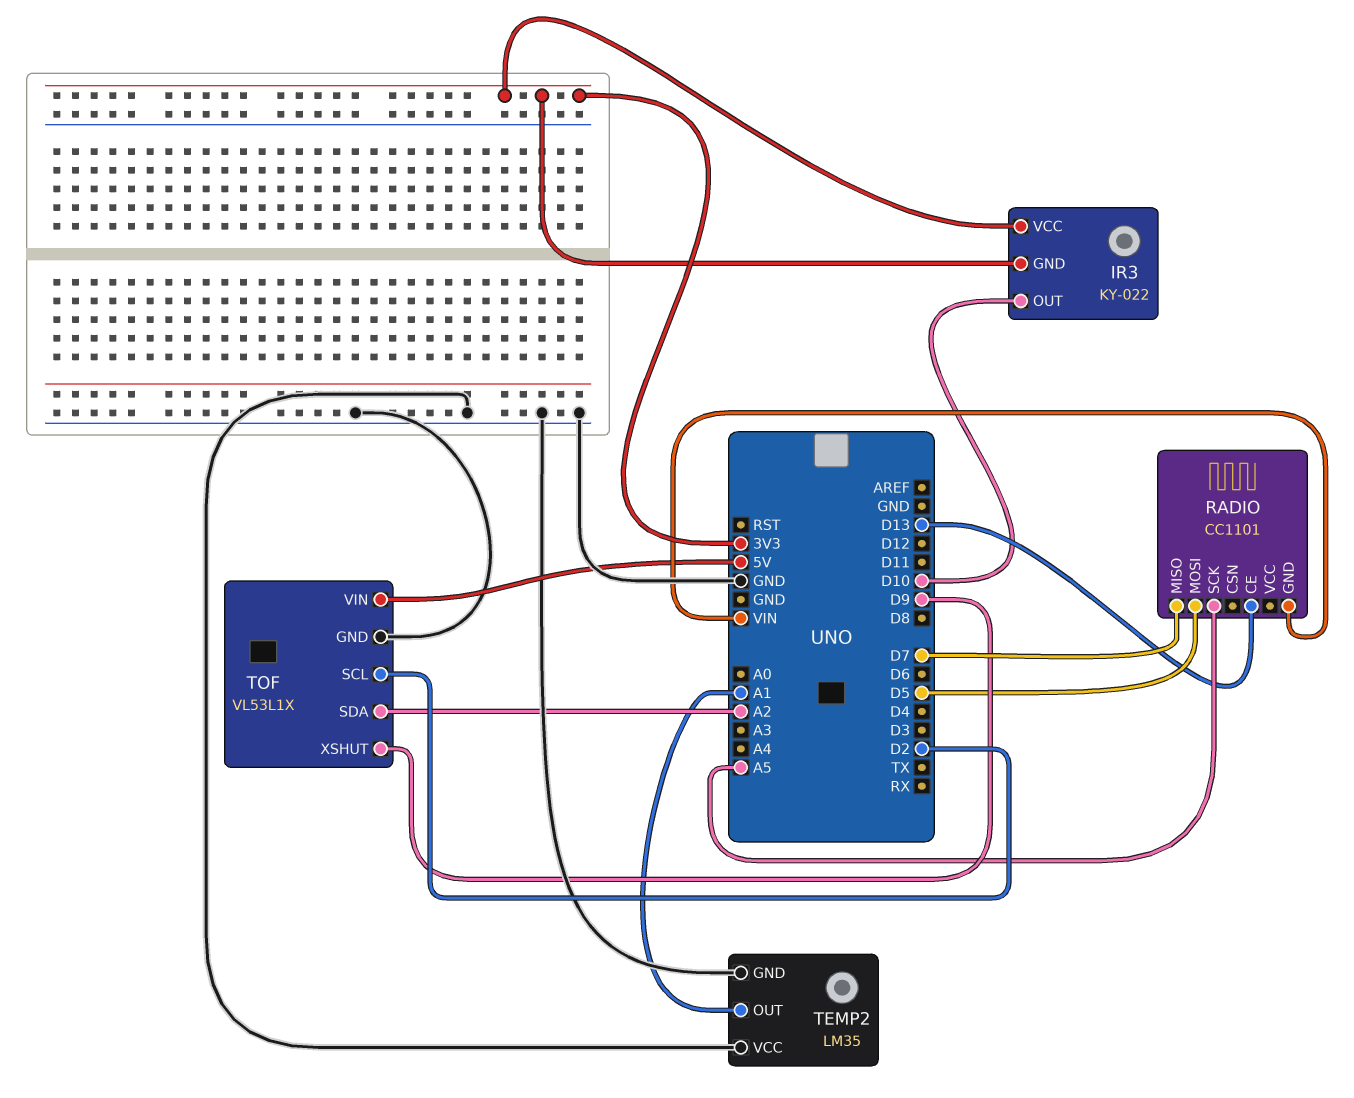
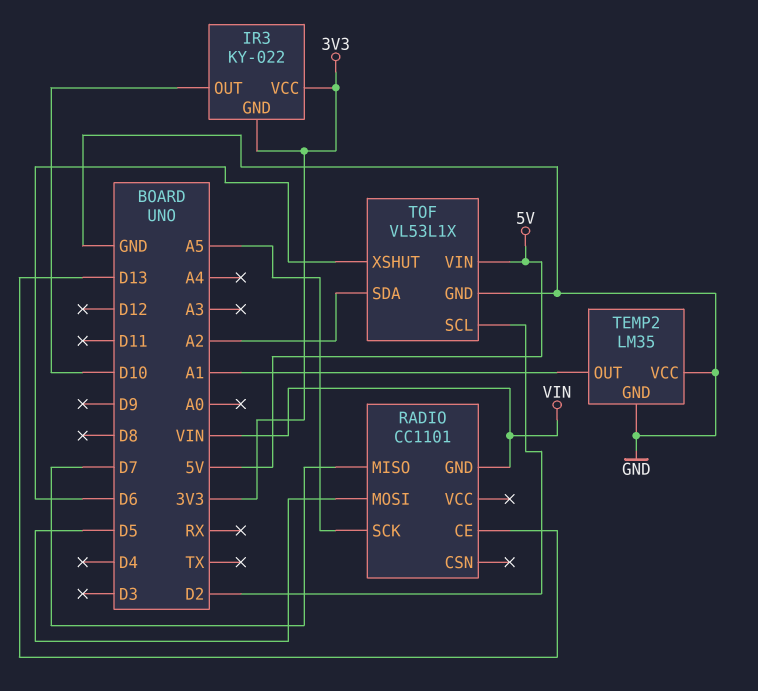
TOF pin XSHUT: D9 -> D6

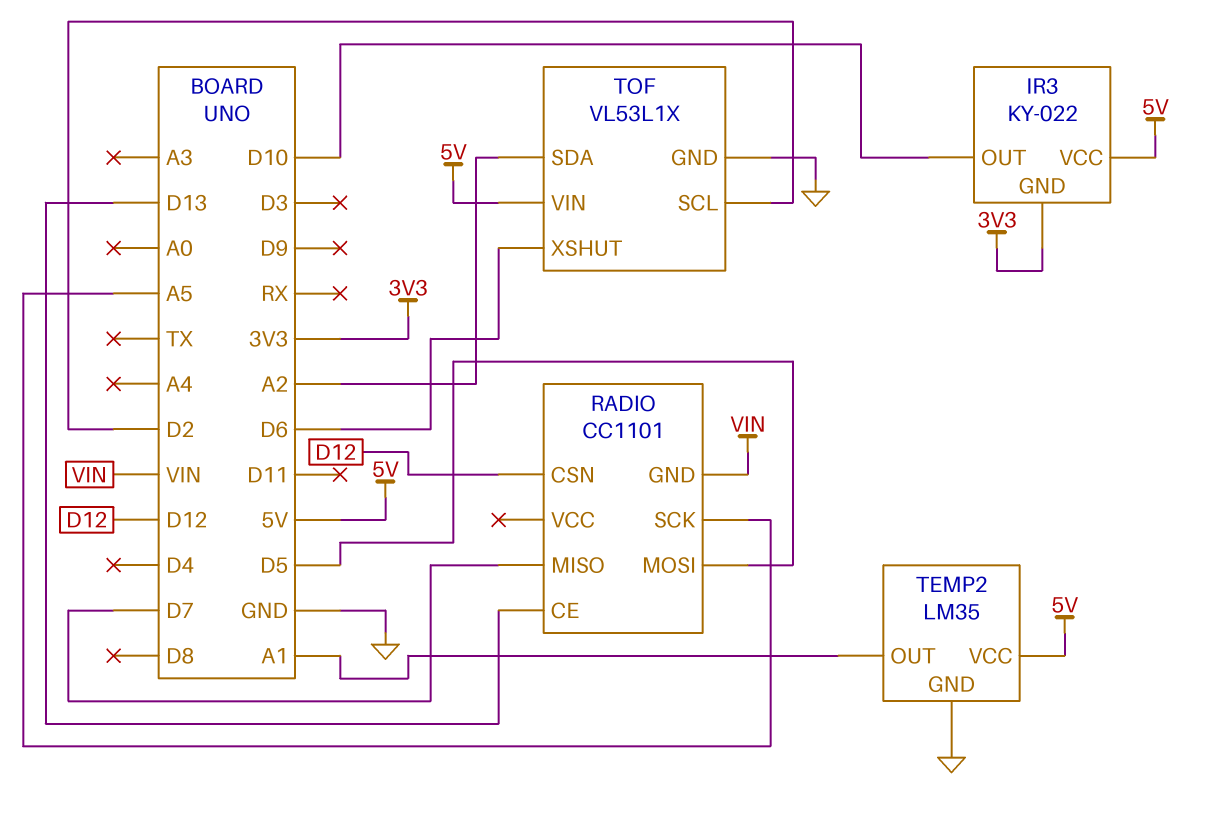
IR3 pin VCC: 3V3 -> 5V
RADIO pin CSN: none -> D12
TEMP2 pin VCC: GND -> 5V

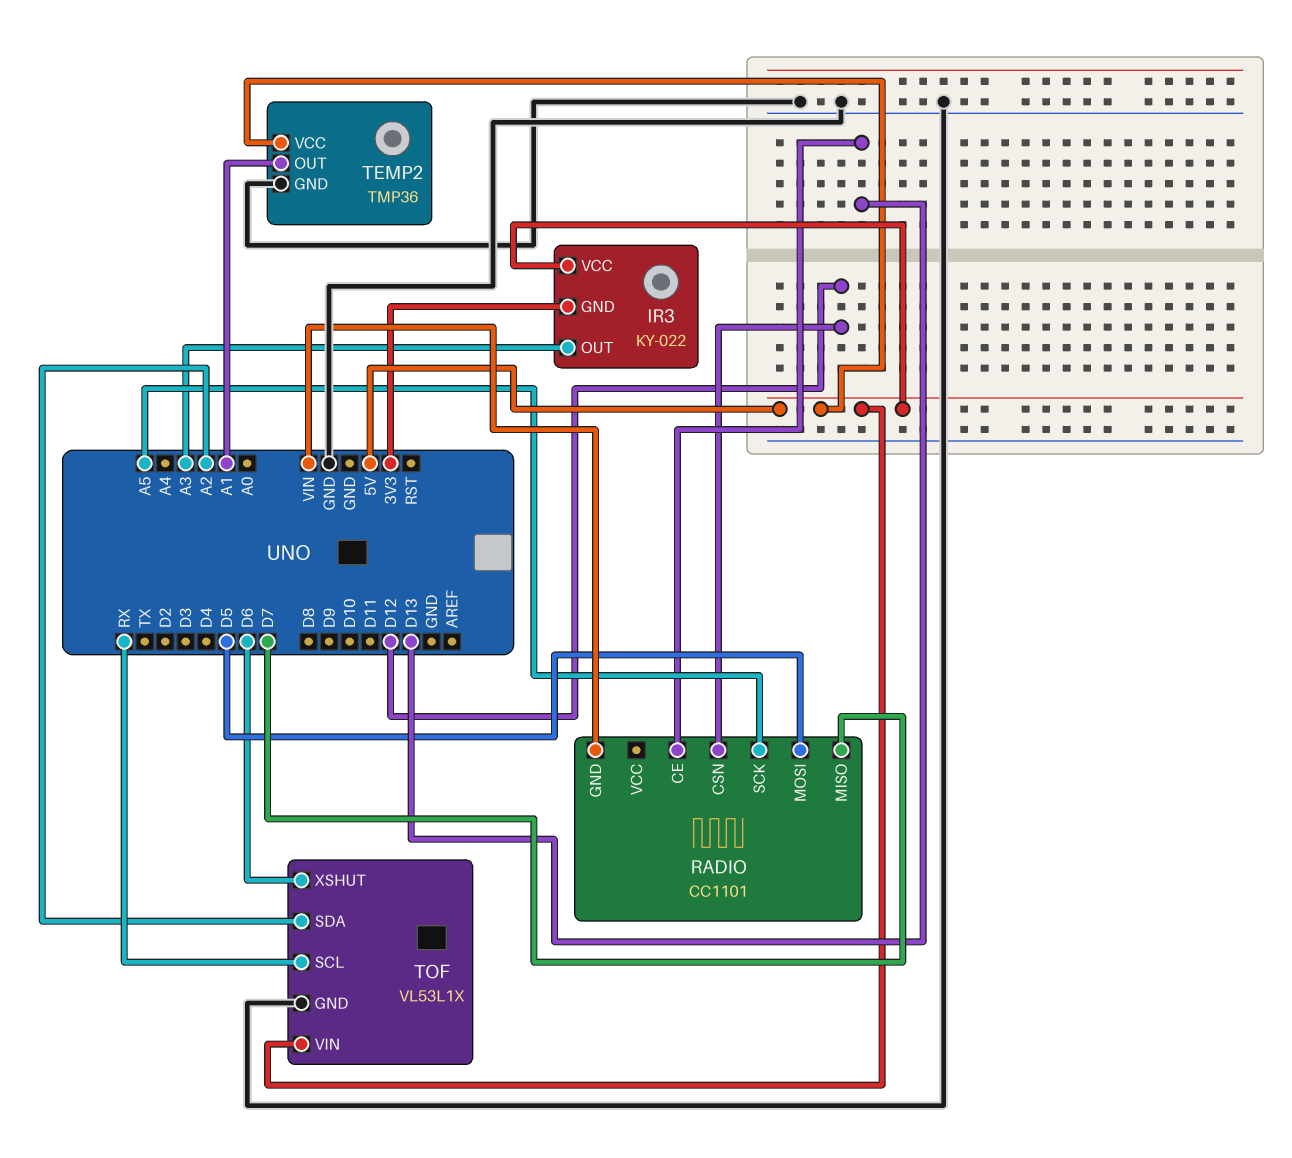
IR3 pin OUT: D10 -> A3
TEMP2: LM35 -> TMP36
TOF pin SCL: D2 -> RX

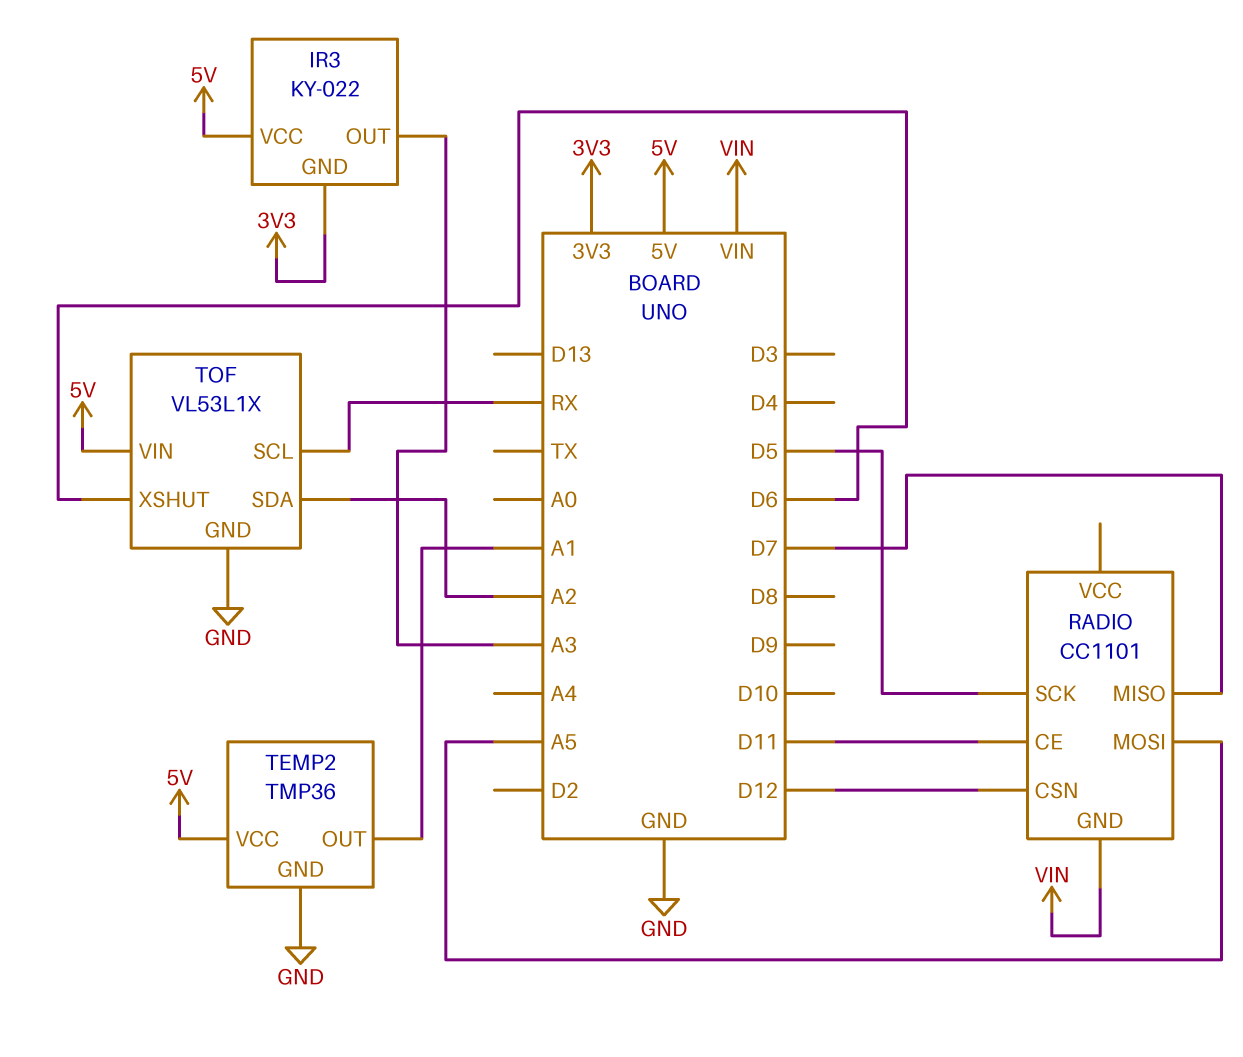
RADIO pin CE: D13 -> D11
RADIO pin MOSI: D5 -> A5
RADIO pin SCK: A5 -> D5

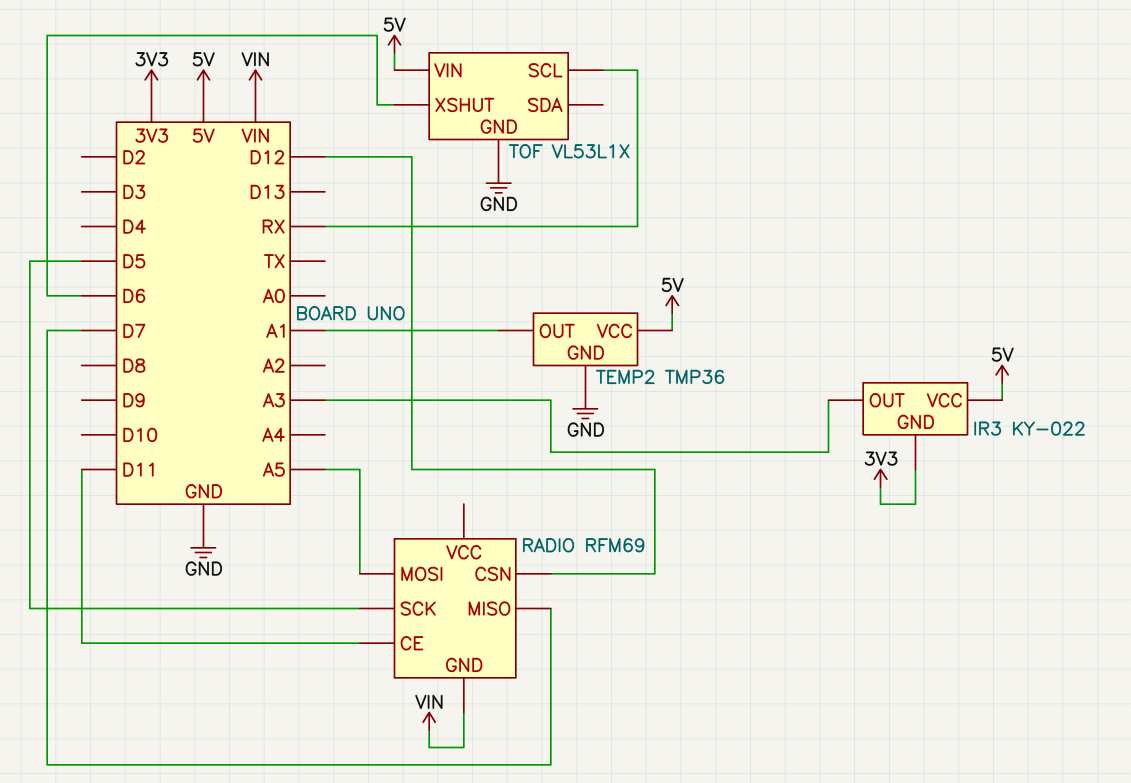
RADIO: CC1101 -> RFM69
TOF pin SDA: A2 -> none

